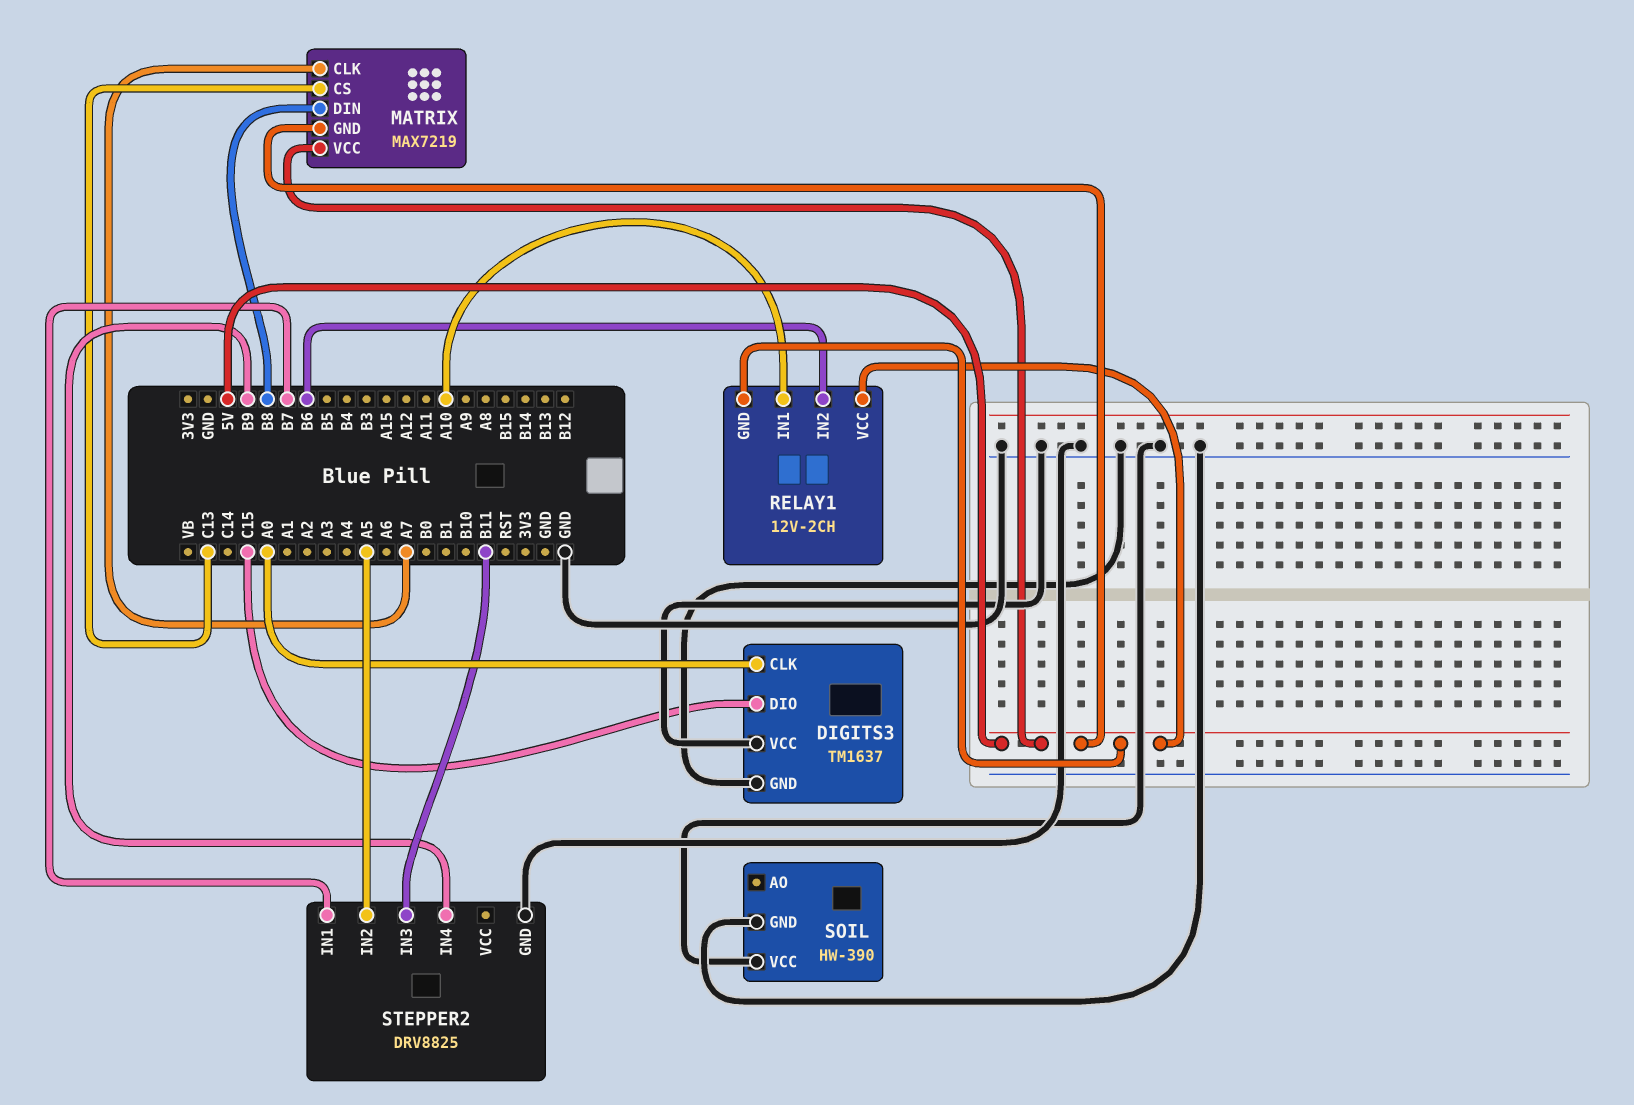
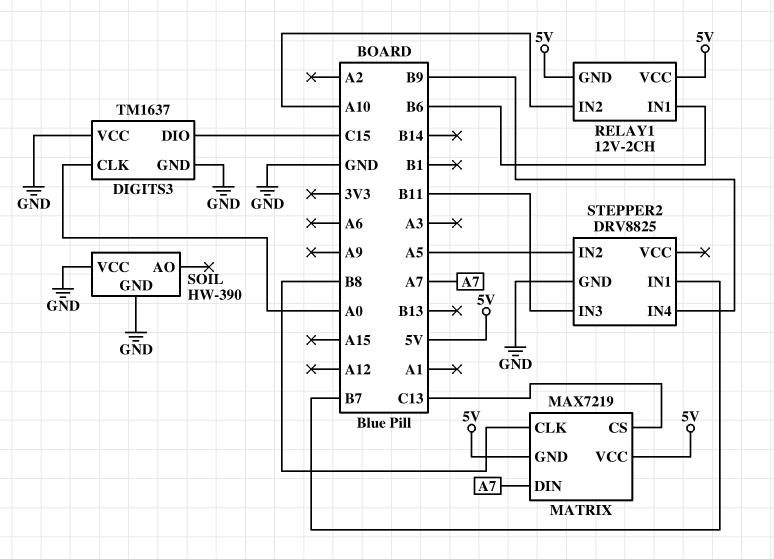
MATRIX pin CLK: A7 -> B8
MATRIX pin DIN: B8 -> A7
RELAY1 pin IN1: A10 -> B6
RELAY1 pin IN2: B6 -> A10

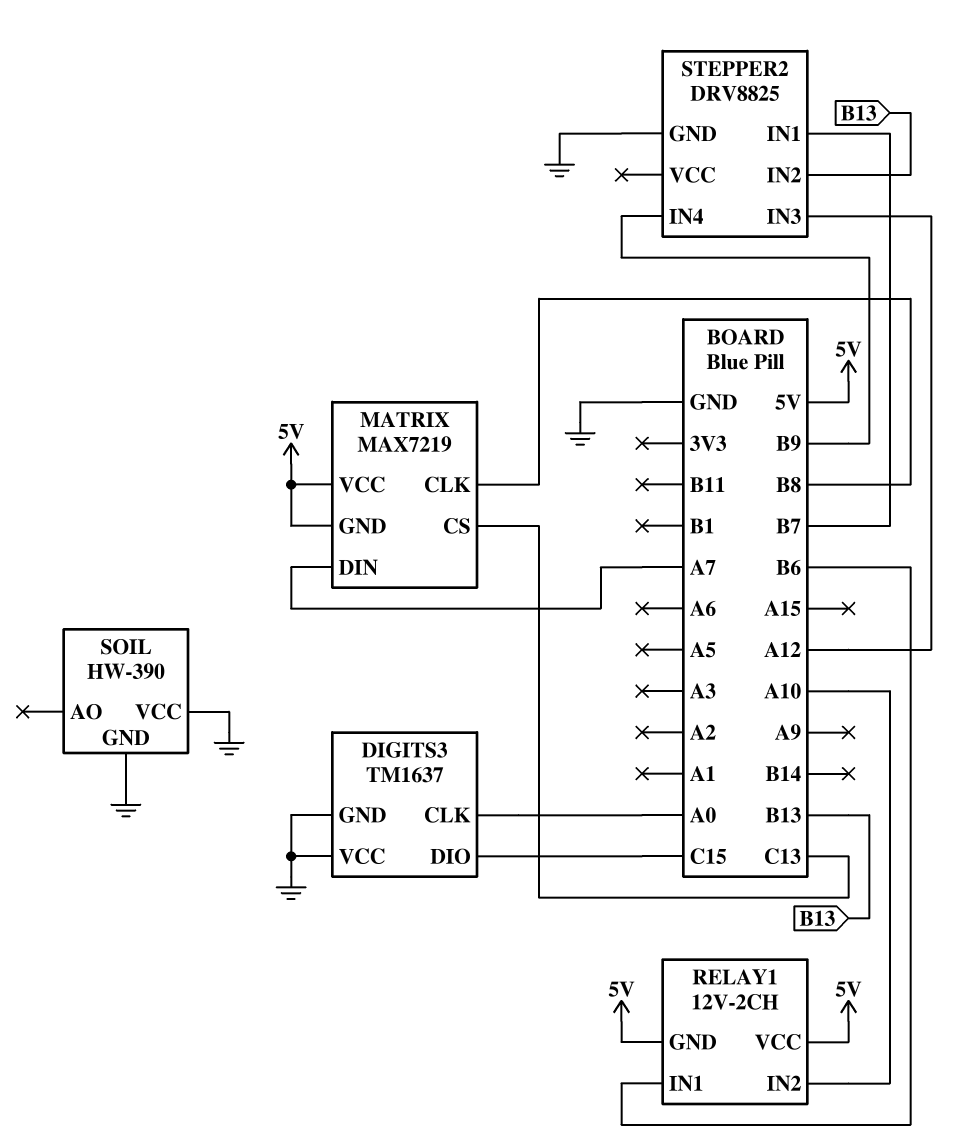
STEPPER2 pin IN2: A5 -> B13
STEPPER2 pin IN3: B11 -> A12

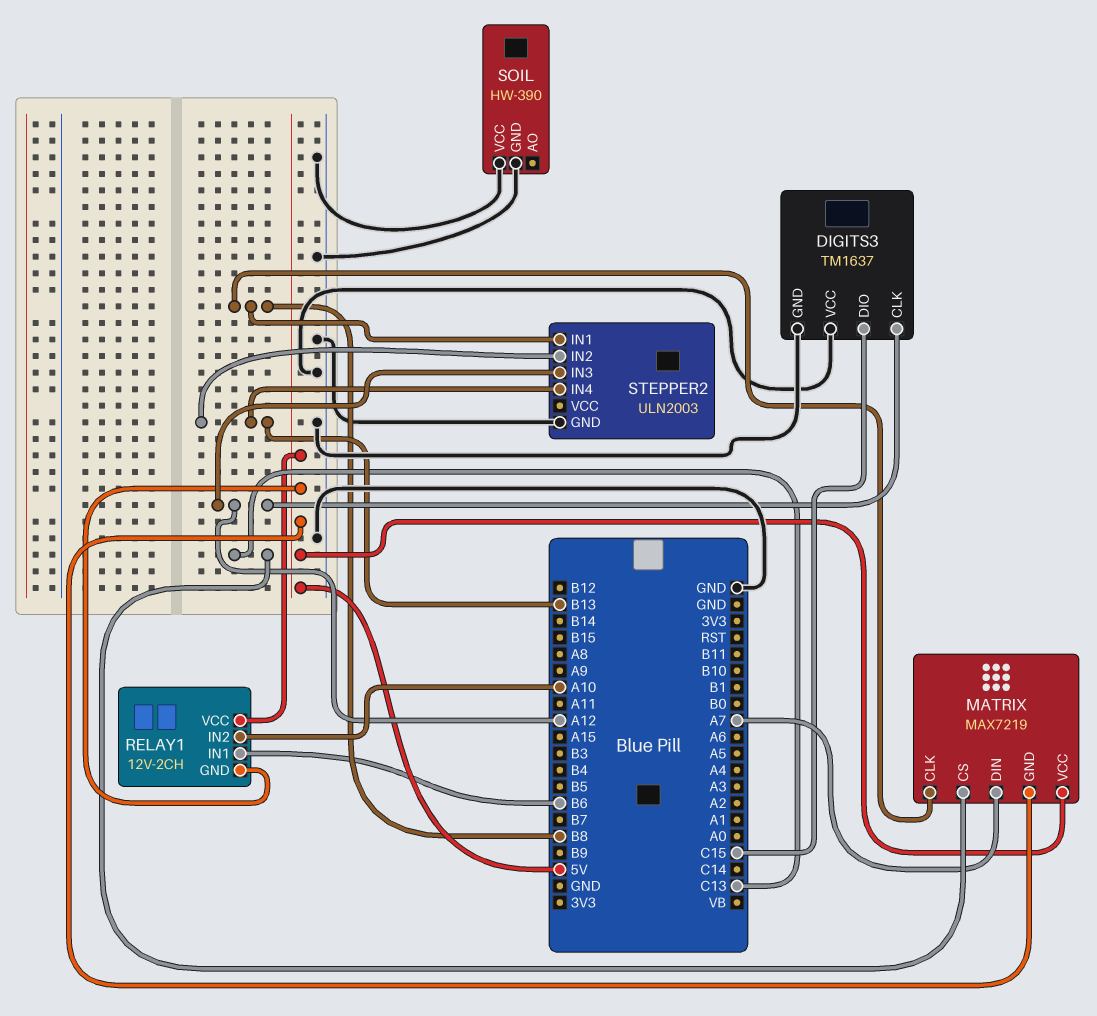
DIGITS3 pin CLK: A0 -> A12
STEPPER2: DRV8825 -> ULN2003
STEPPER2 pin IN1: B7 -> B8
STEPPER2 pin IN4: B9 -> B13

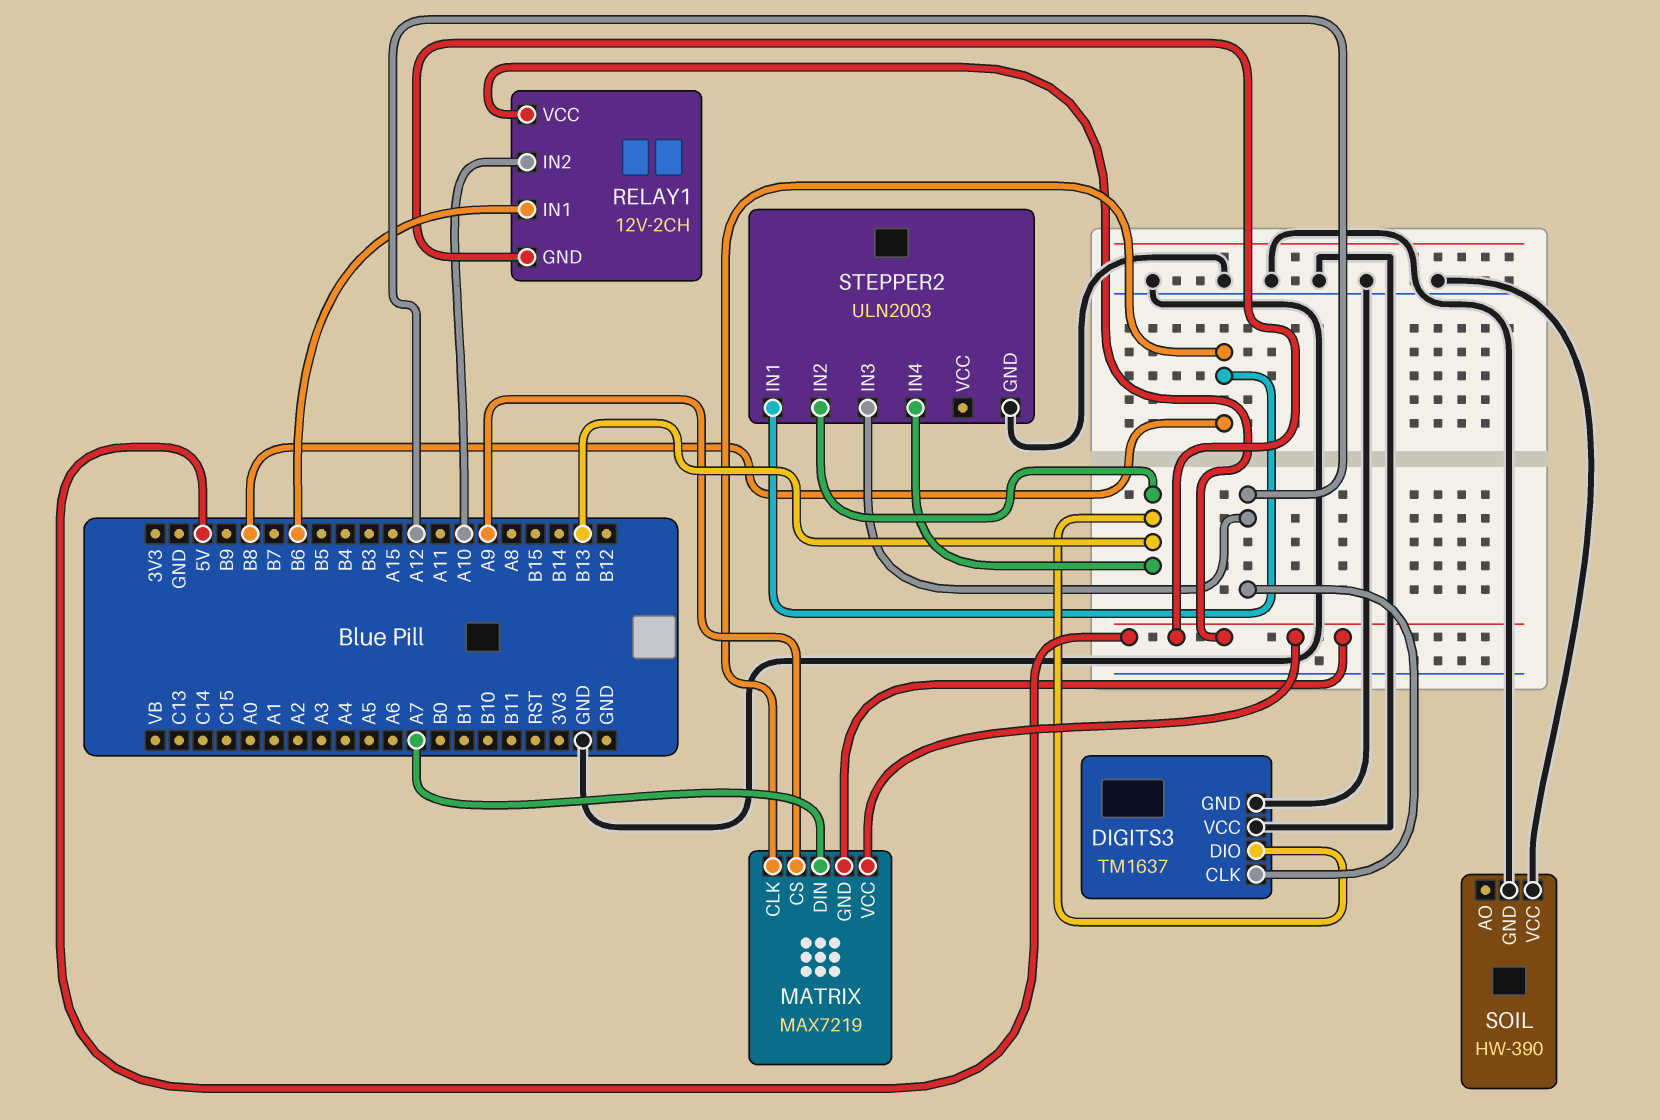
DIGITS3 pin DIO: C15 -> B13
MATRIX pin CS: C13 -> A9

